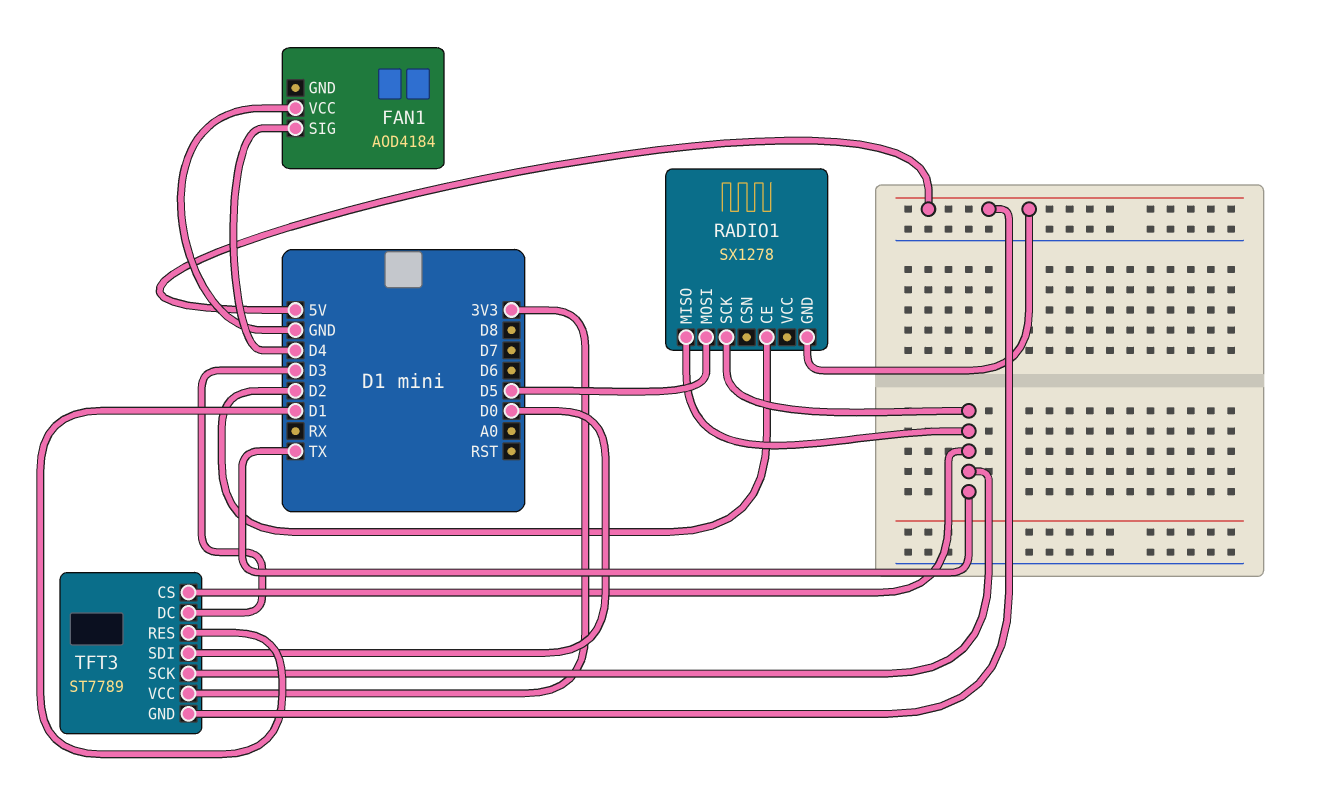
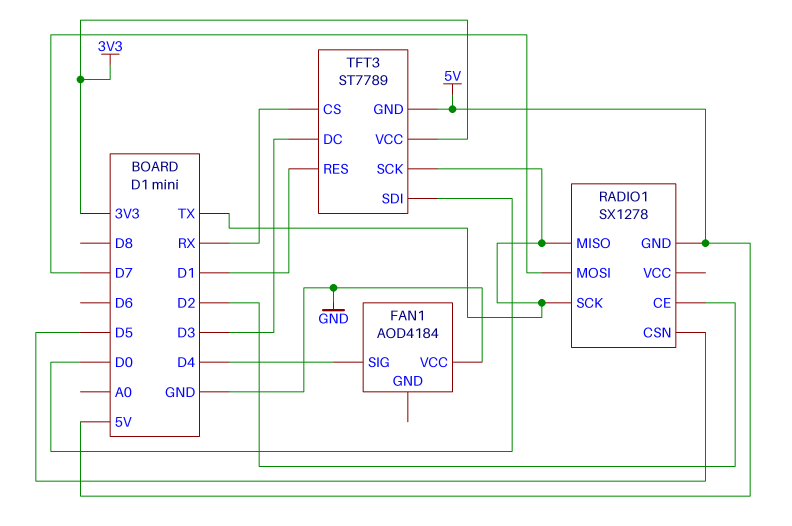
RADIO1 pin CSN: none -> D5
RADIO1 pin MOSI: D5 -> D7
TFT3 pin CS: TX -> RX

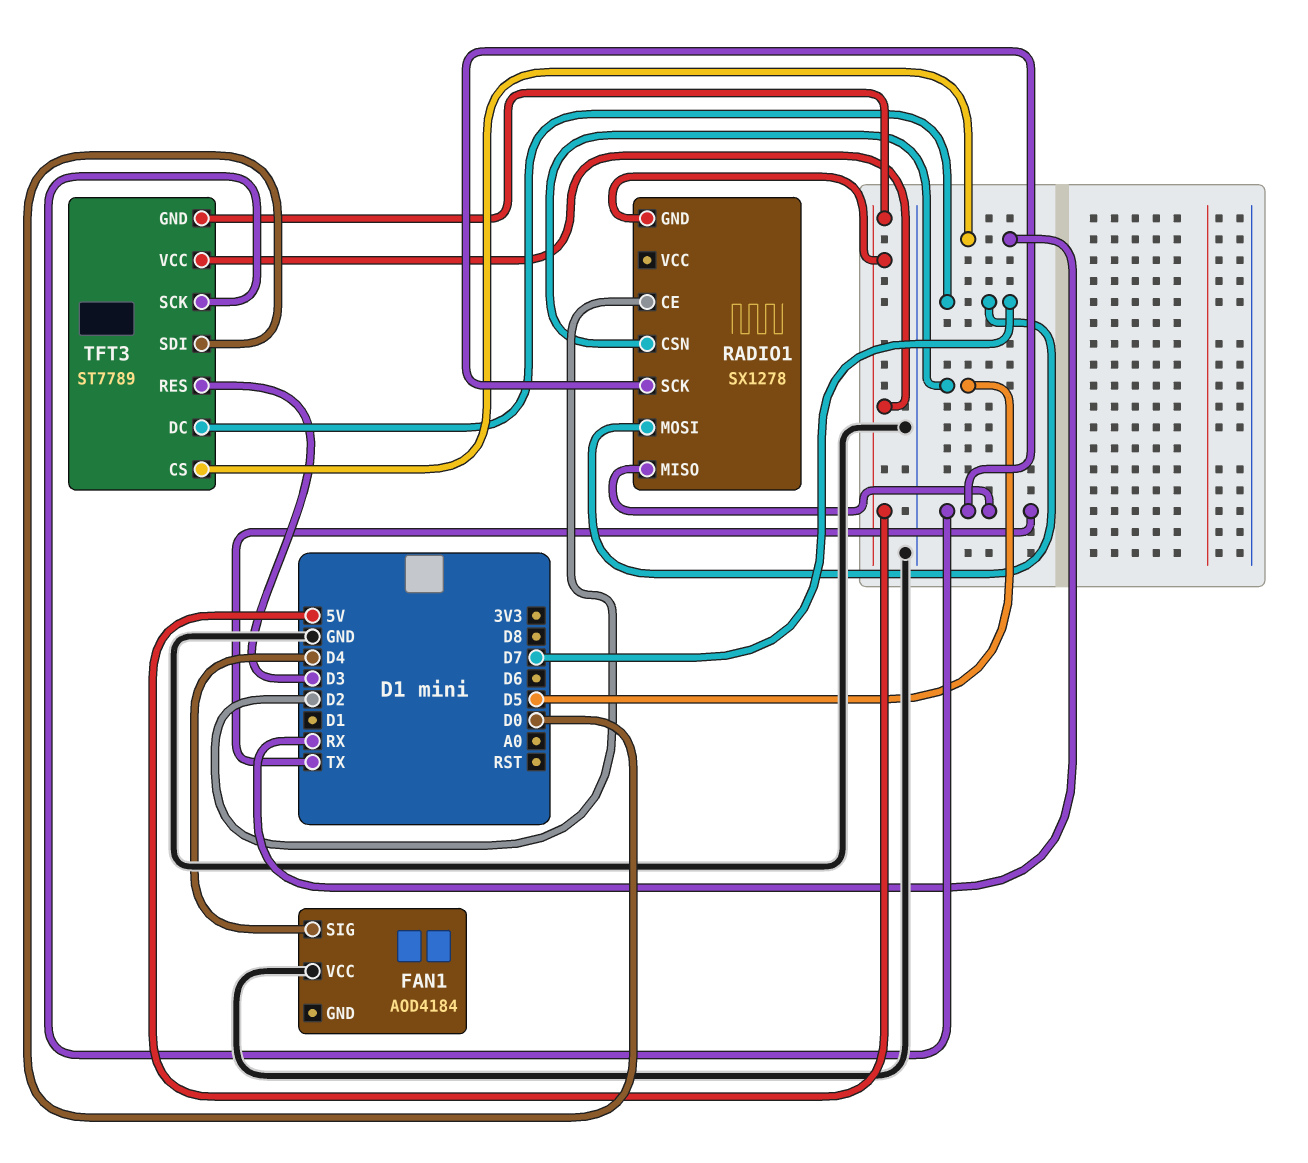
TFT3 pin DC: D3 -> D7
TFT3 pin RES: D1 -> D3
TFT3 pin VCC: 3V3 -> 5V

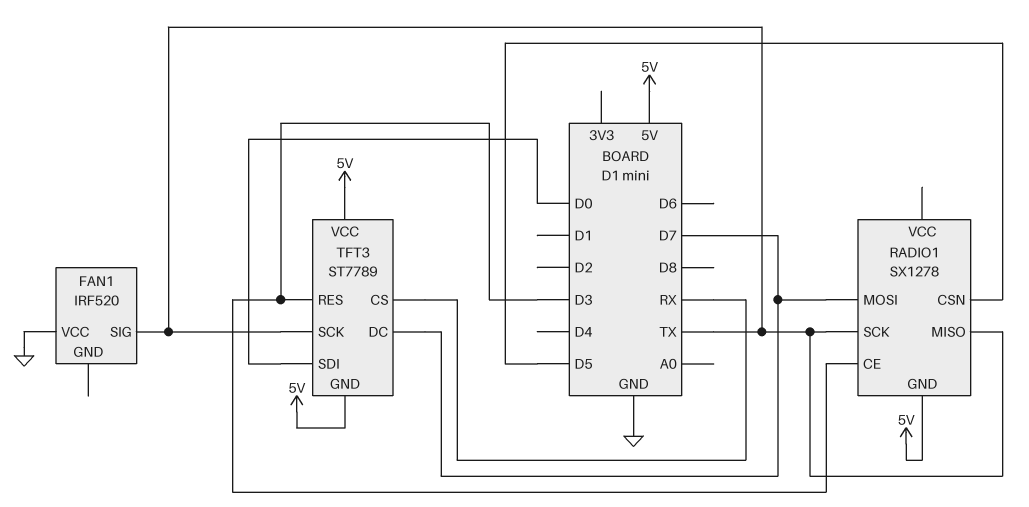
FAN1: AOD4184 -> IRF520
FAN1 pin SIG: D4 -> TX
RADIO1 pin CE: D2 -> D3

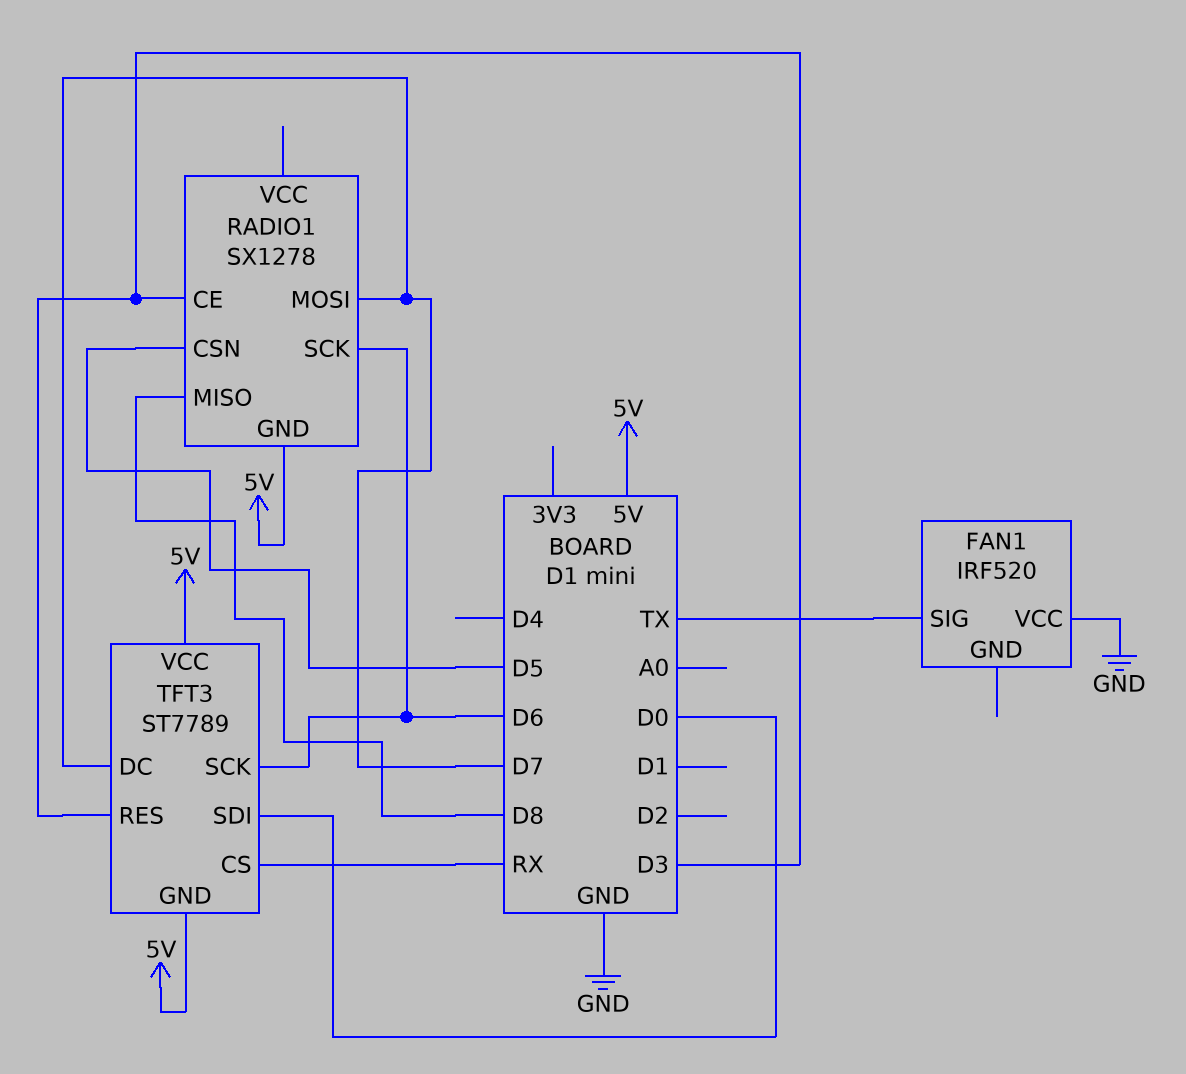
RADIO1 pin MISO: TX -> D8
RADIO1 pin SCK: TX -> D6
TFT3 pin SCK: TX -> D6

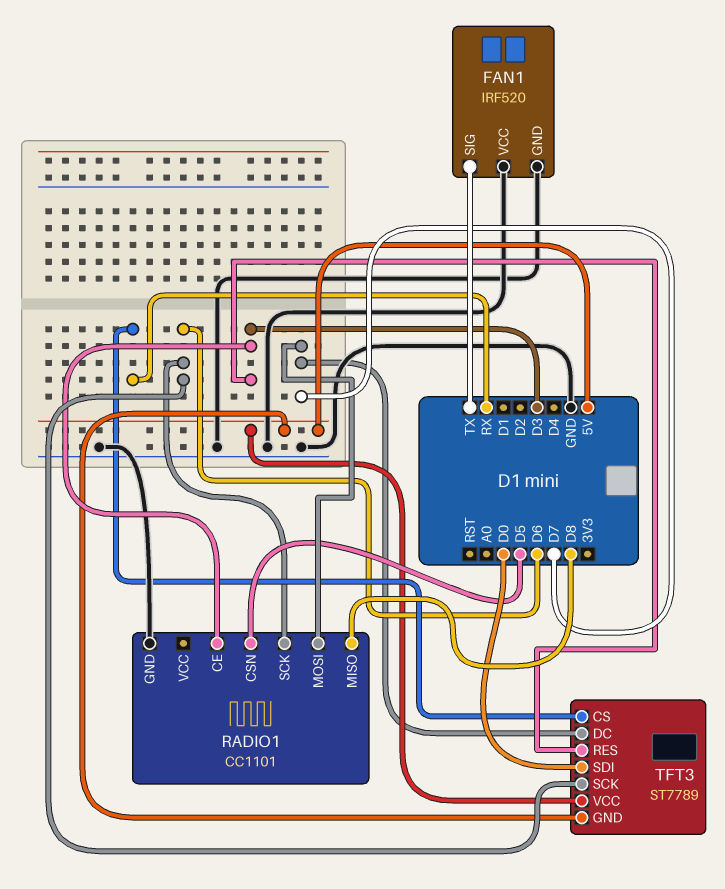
FAN1 pin GND: none -> GND
RADIO1: SX1278 -> CC1101
RADIO1 pin GND: 5V -> GND

